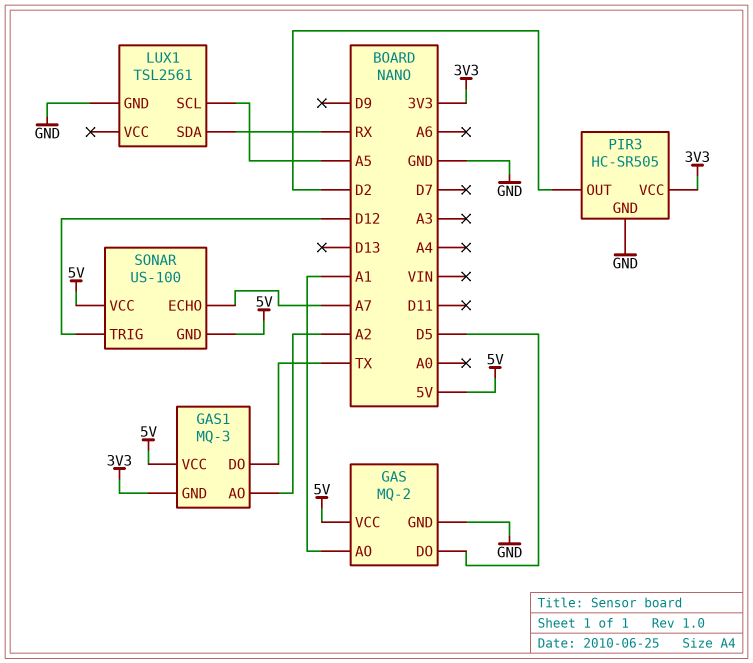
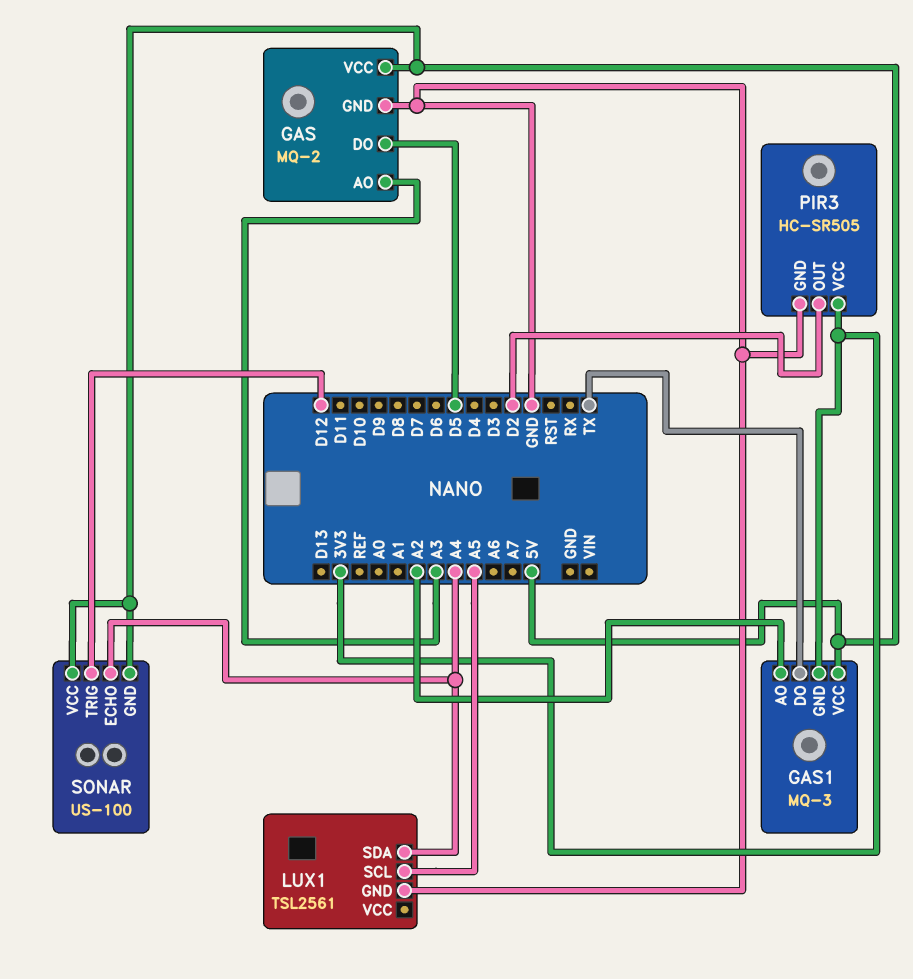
GAS pin AO: A1 -> A3
LUX1 pin SDA: RX -> A4
SONAR pin ECHO: A7 -> A4

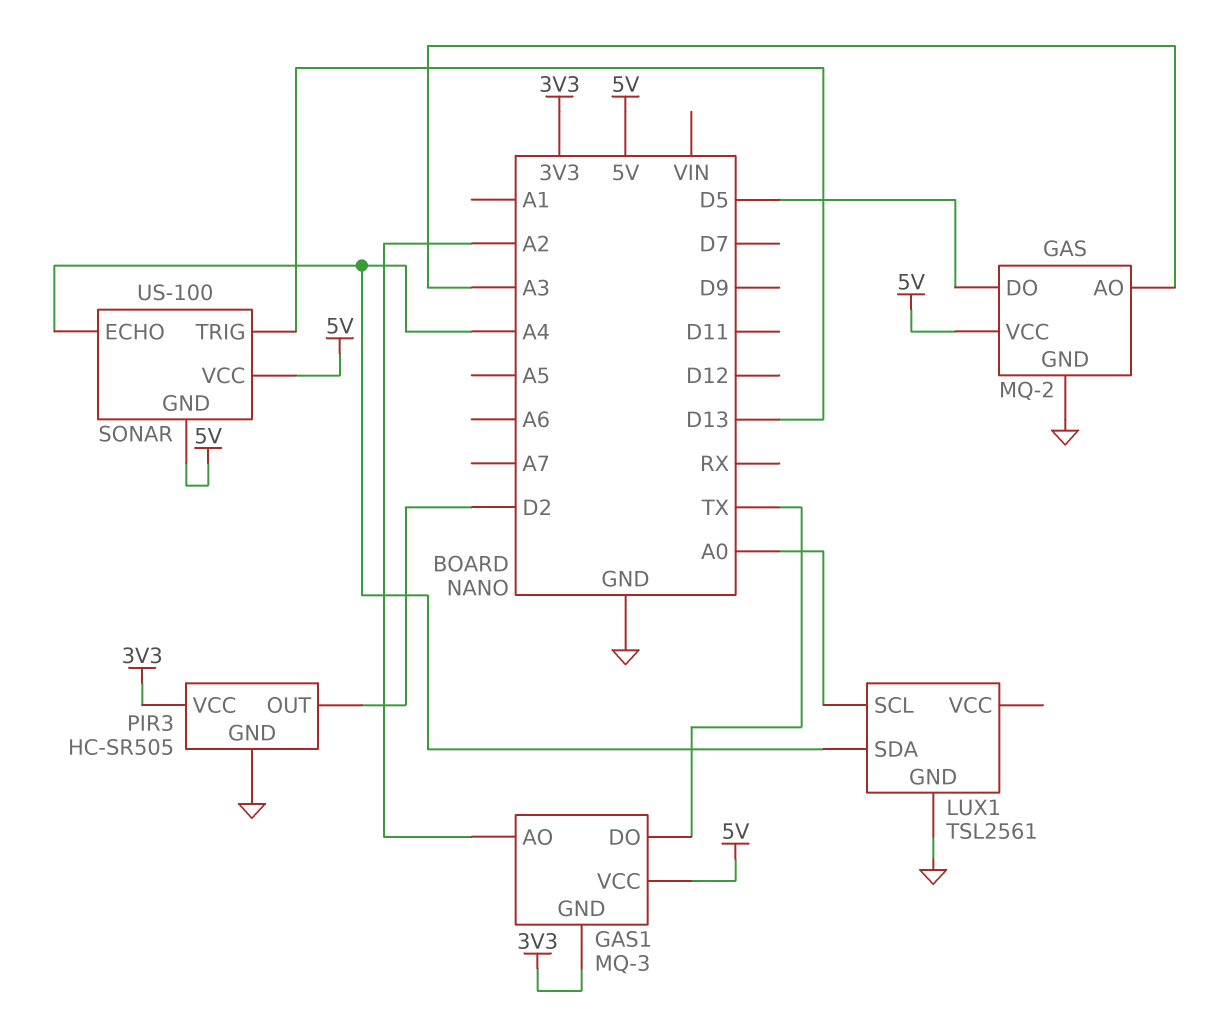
LUX1 pin SCL: A5 -> A0
SONAR pin TRIG: D12 -> D13

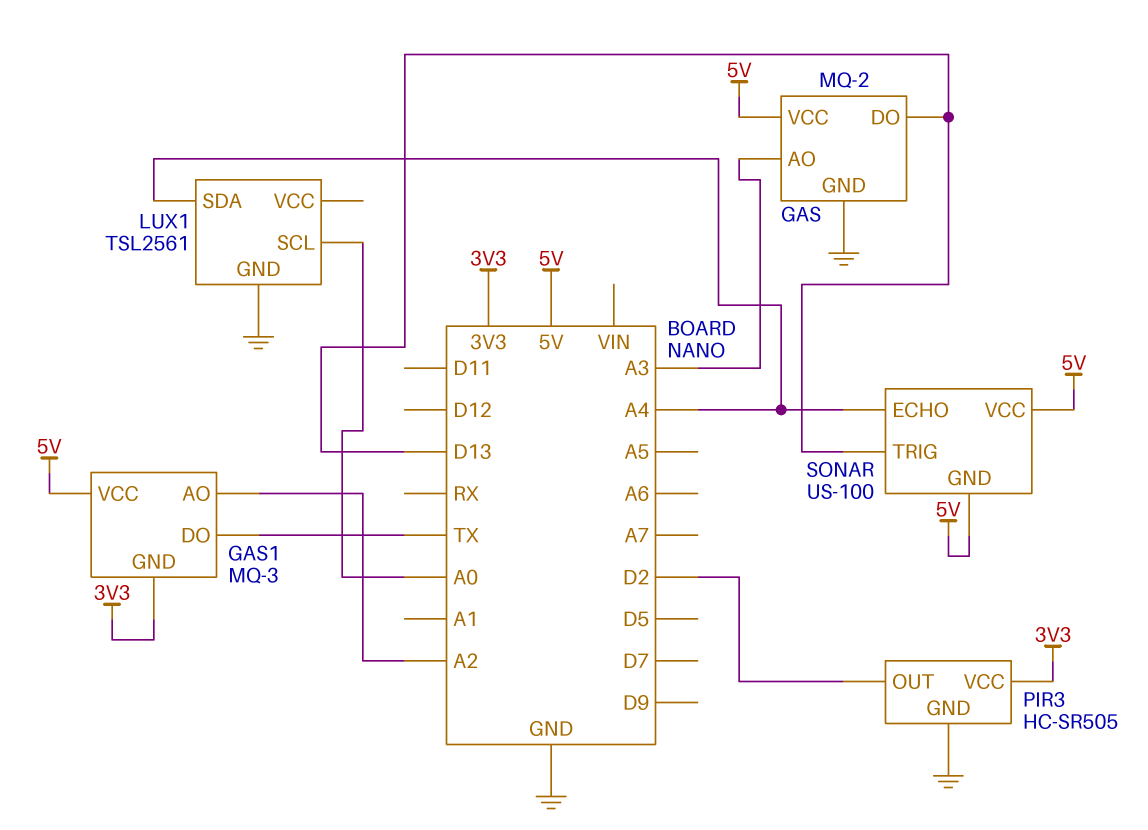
GAS pin DO: D5 -> D13

